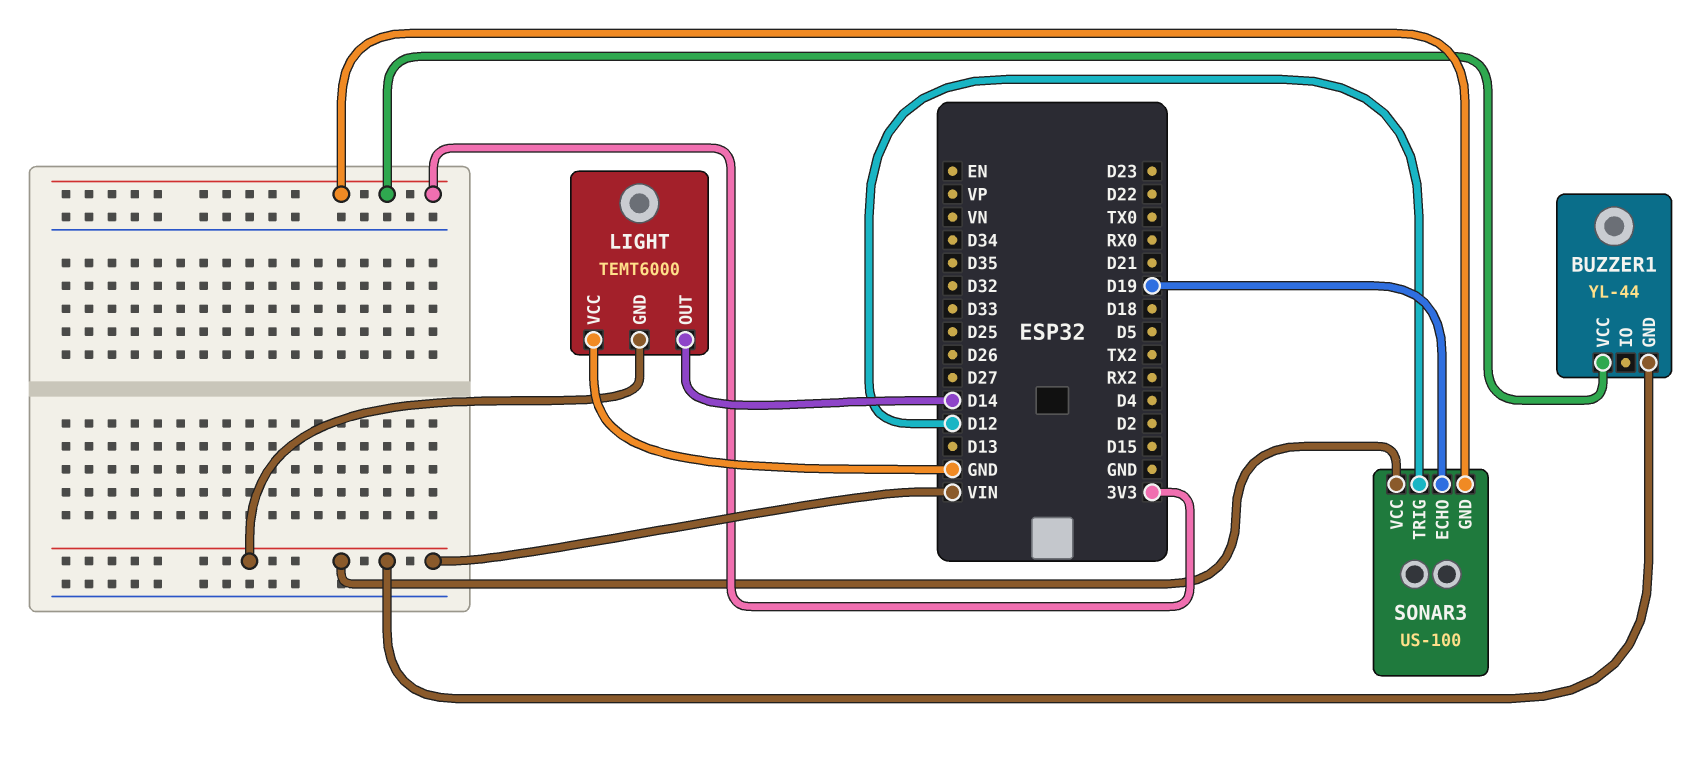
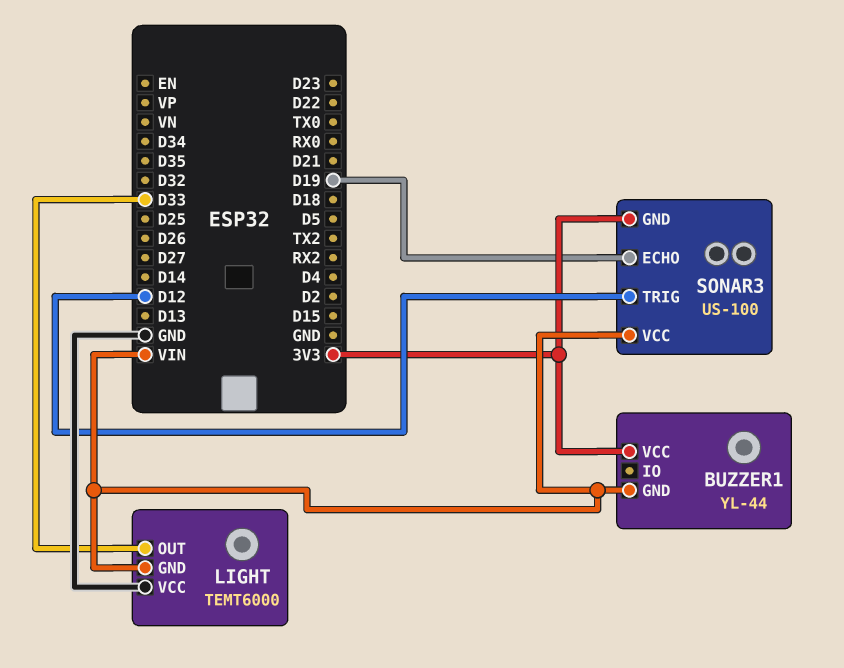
LIGHT pin OUT: D14 -> D33

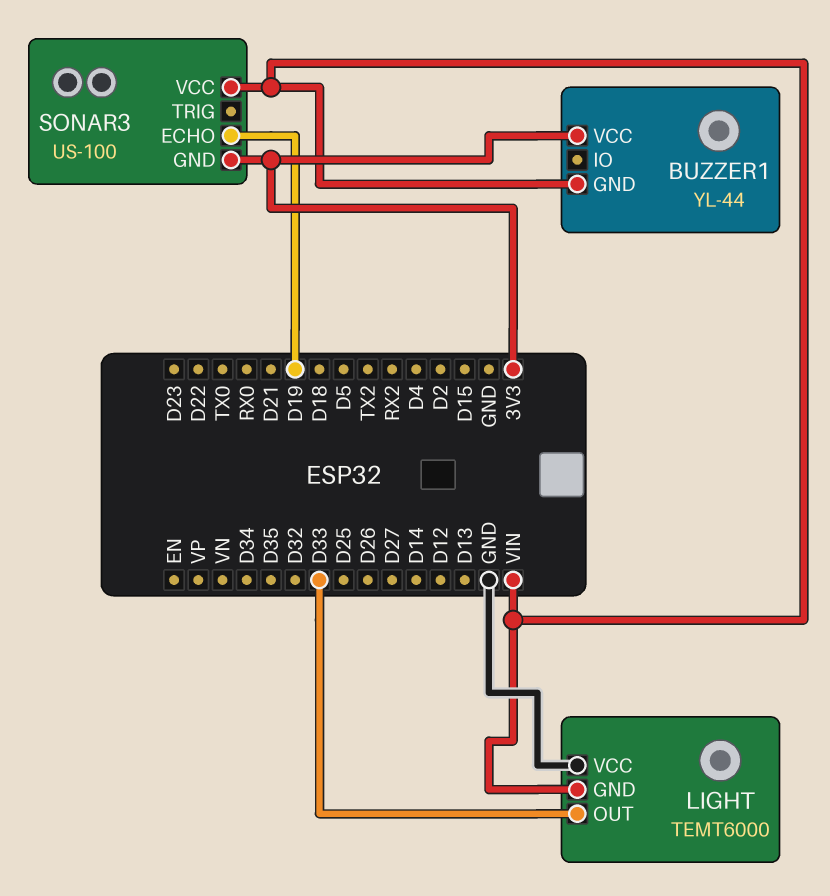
SONAR3 pin TRIG: D12 -> none

